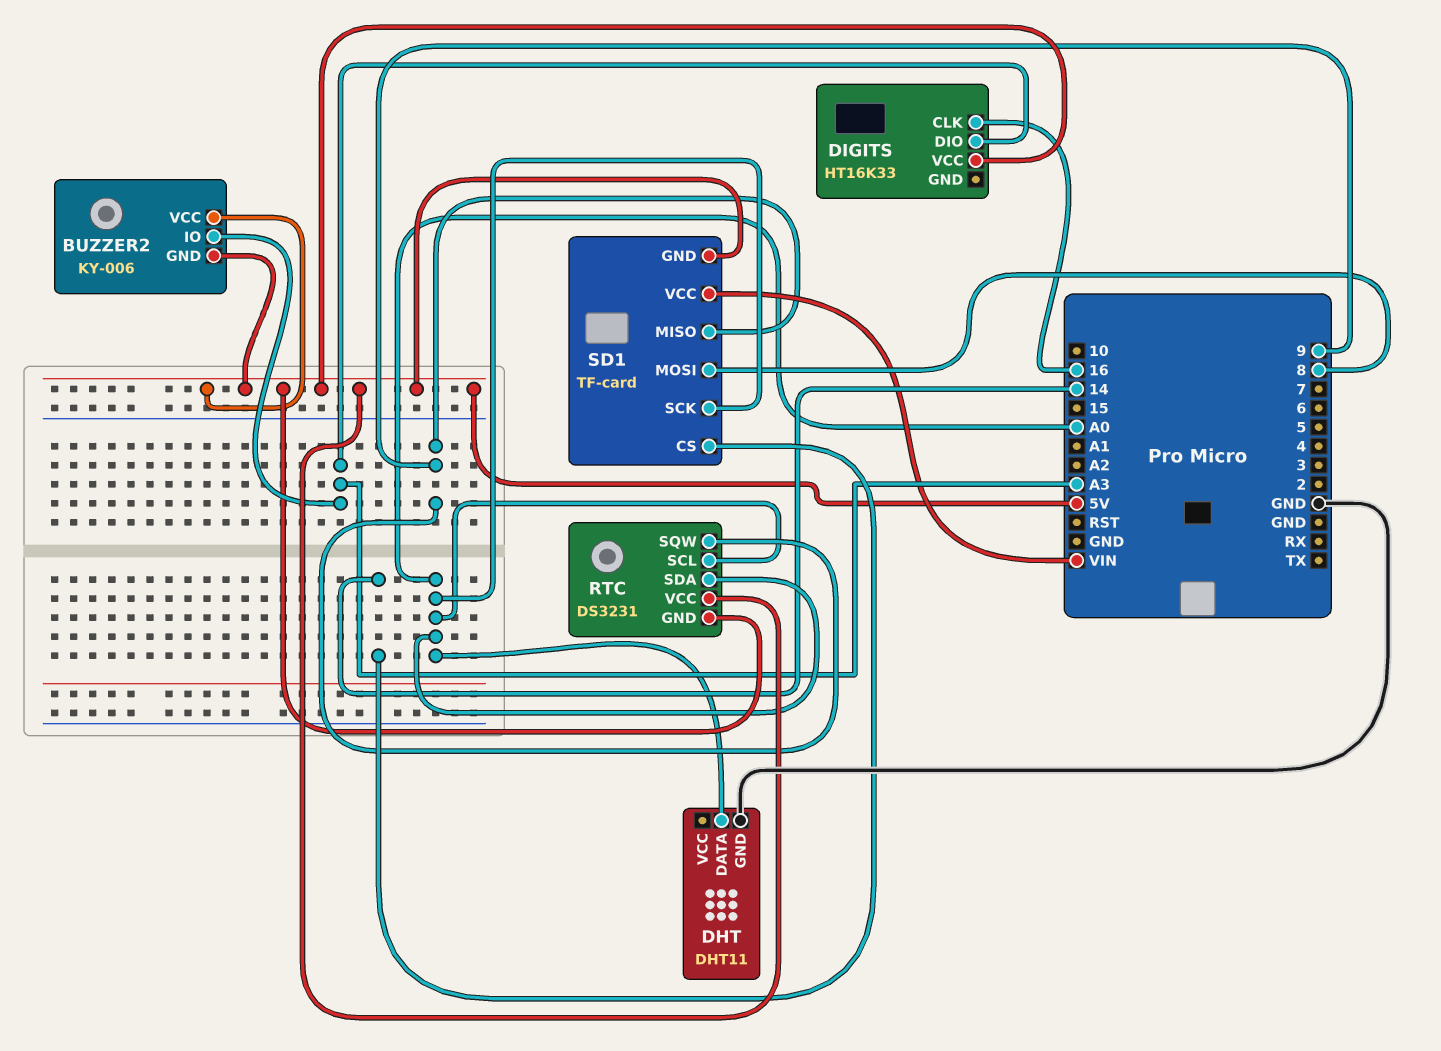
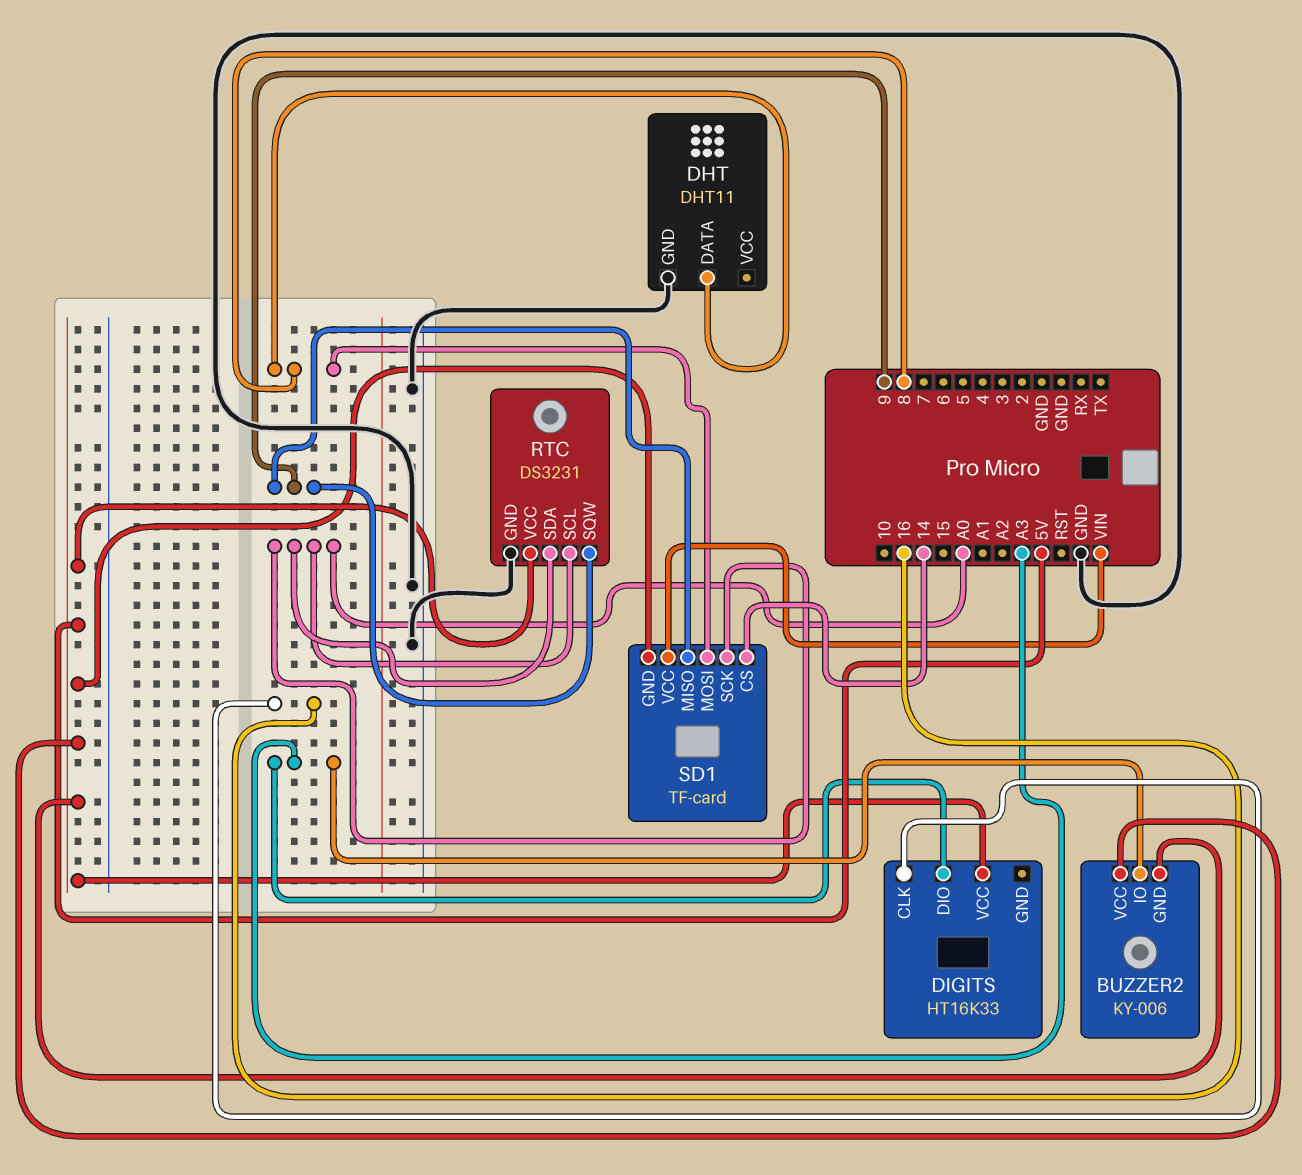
DHT pin DATA: A0 -> 8
RTC pin GND: 5V -> GND

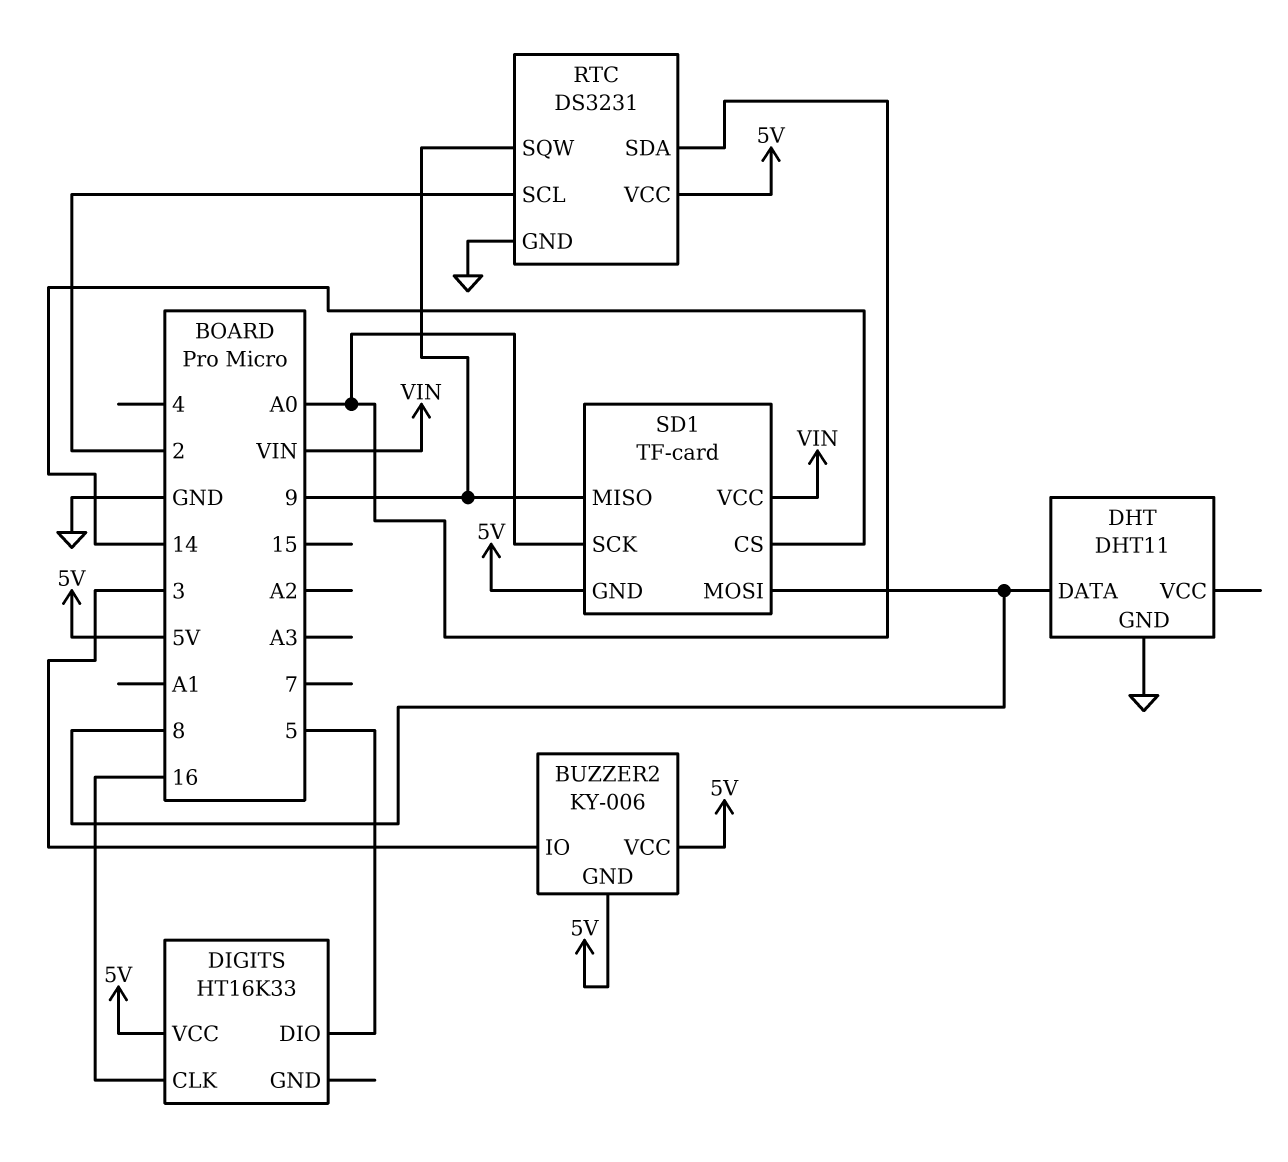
BUZZER2 pin IO: A3 -> 3
DIGITS pin DIO: A3 -> 5
RTC pin SCL: A0 -> 2

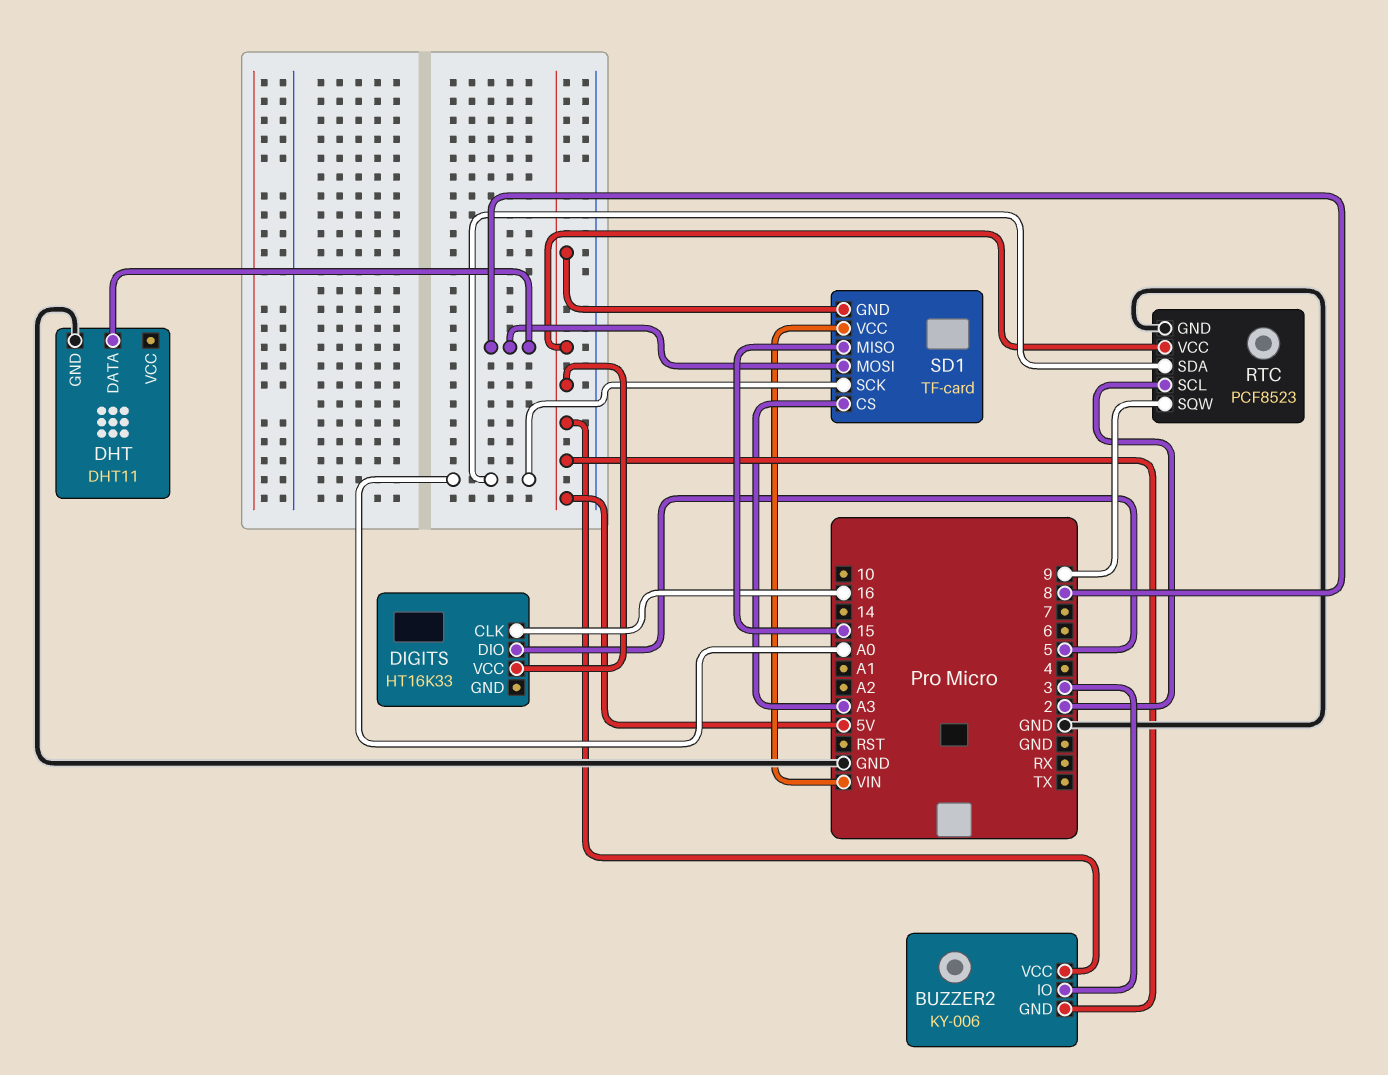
RTC: DS3231 -> PCF8523
SD1 pin CS: 14 -> A3
SD1 pin MISO: 9 -> 15

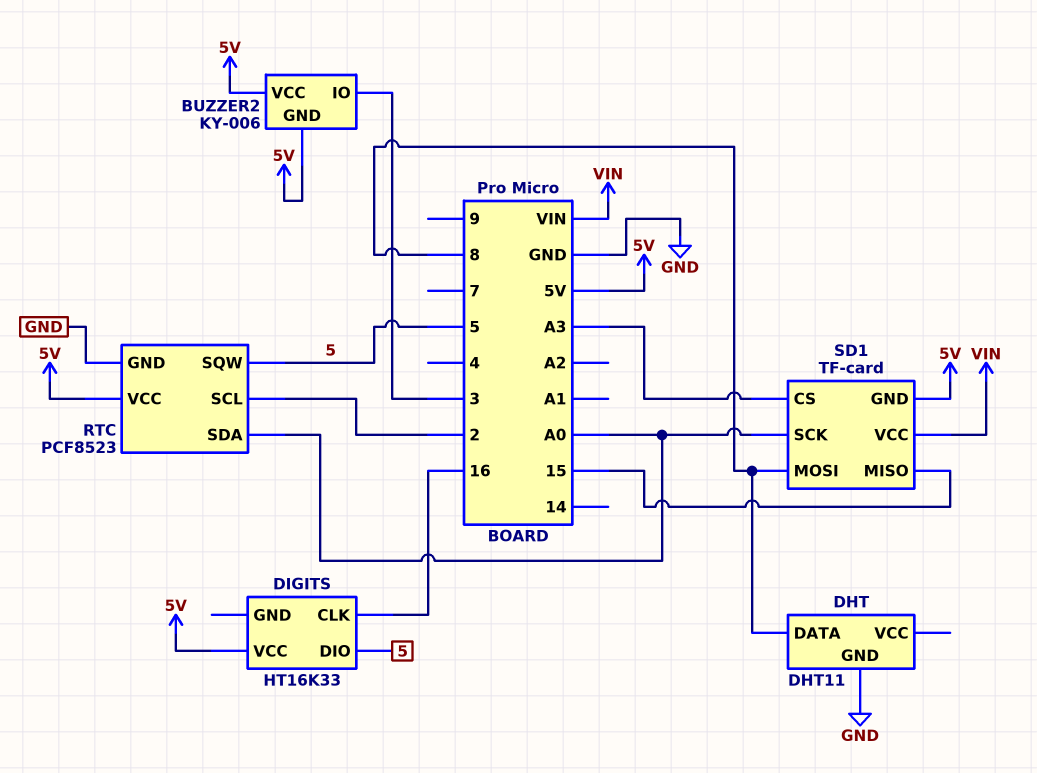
RTC pin SQW: 9 -> 5

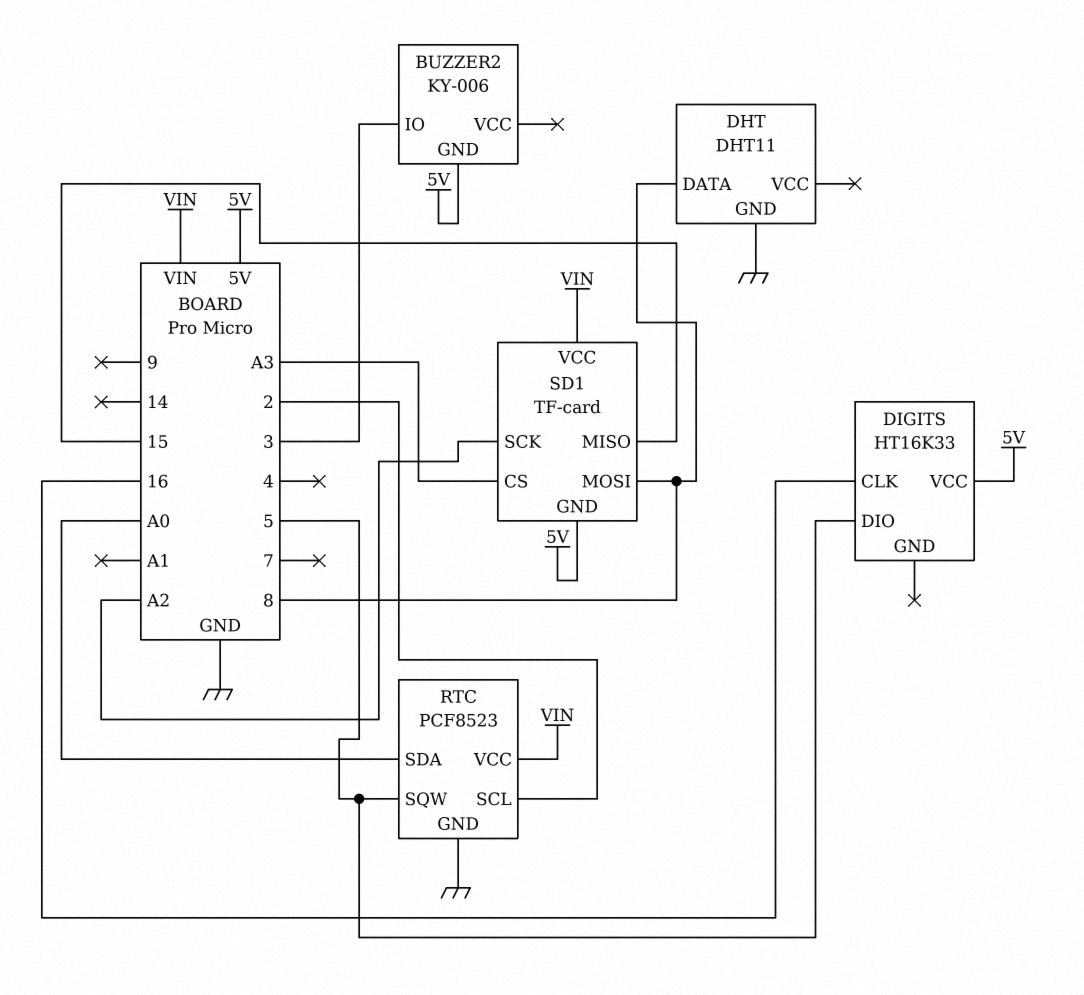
BUZZER2 pin VCC: 5V -> none
RTC pin VCC: 5V -> VIN
SD1 pin SCK: A0 -> A2

